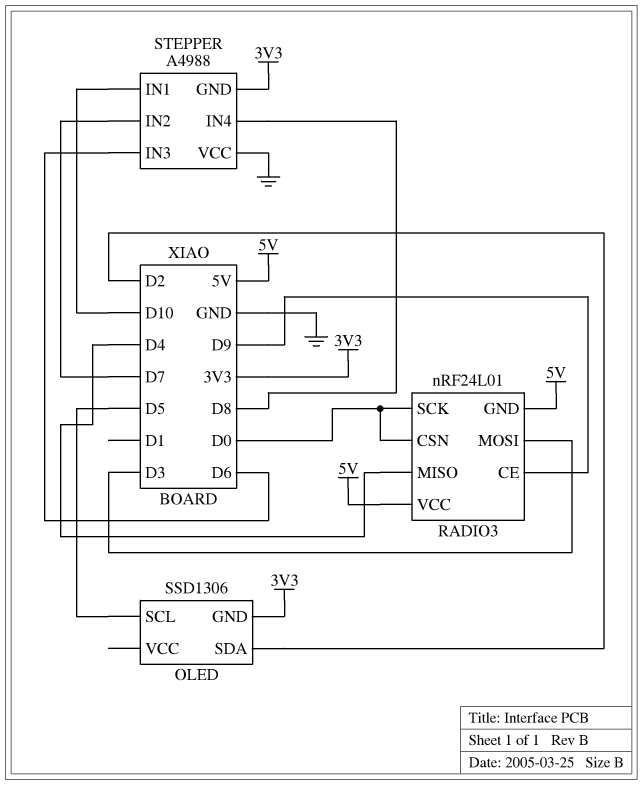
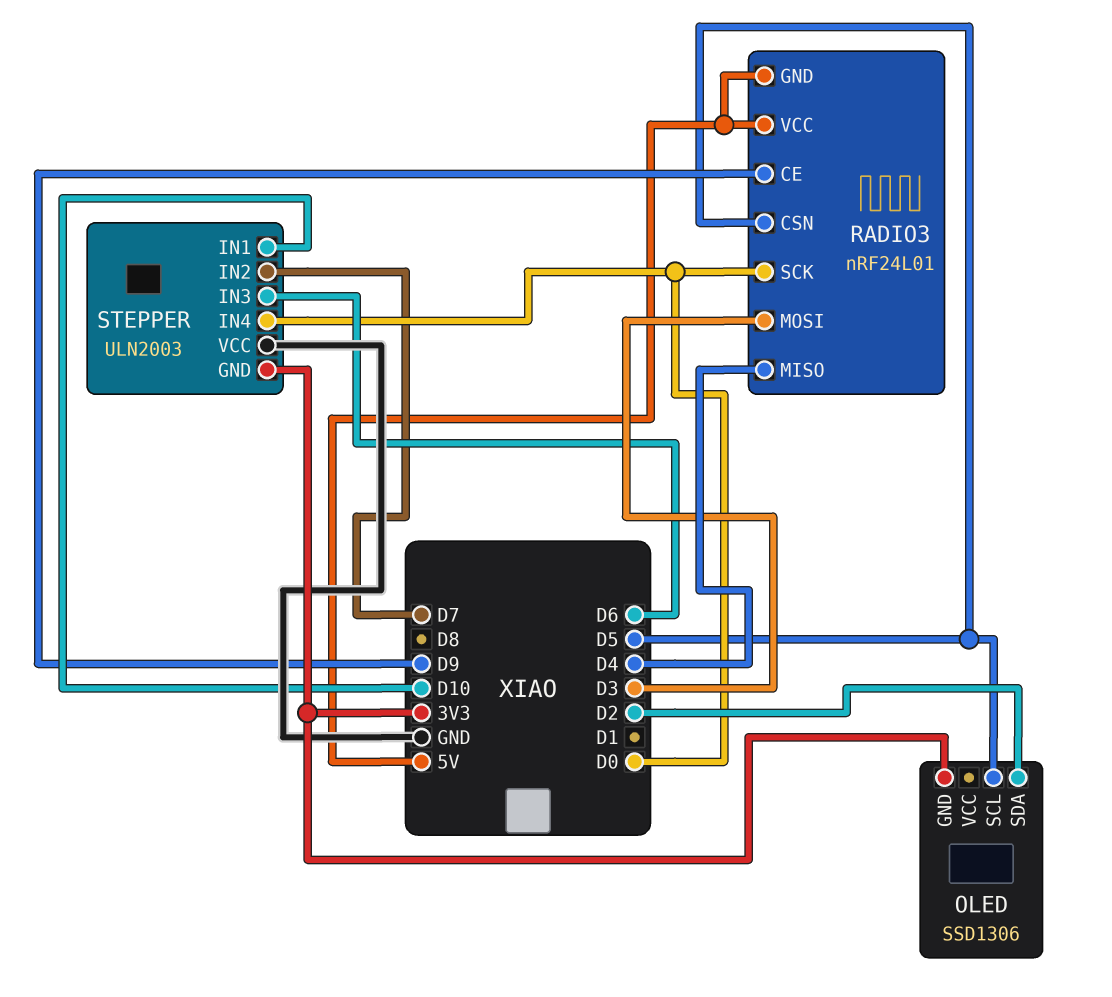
RADIO3 pin CSN: D0 -> D5
STEPPER: A4988 -> ULN2003
STEPPER pin IN4: D8 -> D0

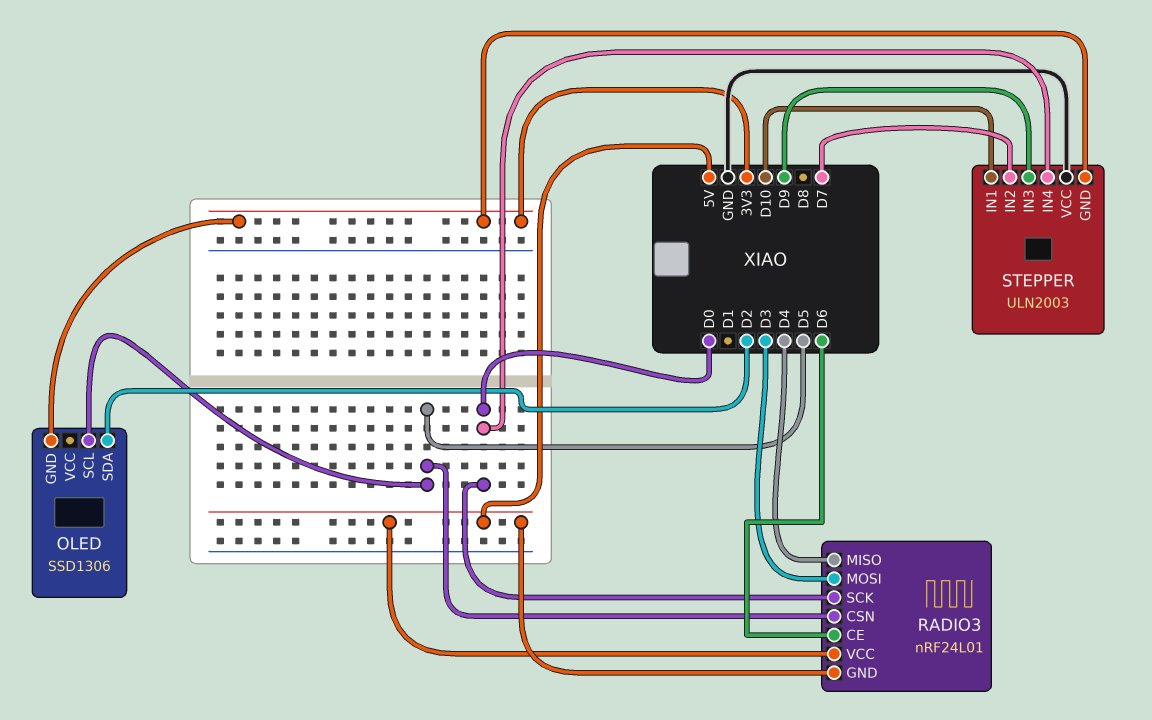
RADIO3 pin CE: D9 -> D6
STEPPER pin IN3: D6 -> D9

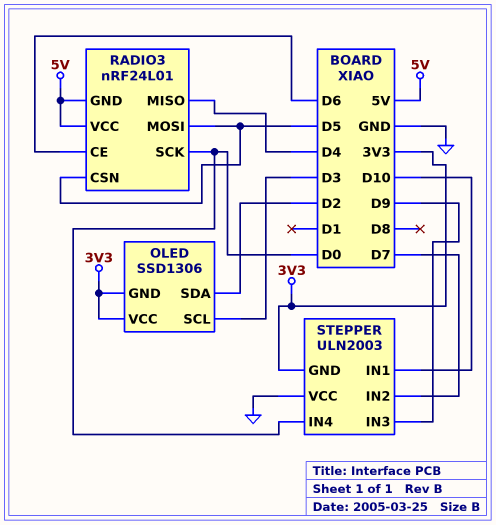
OLED pin SCL: D5 -> D3
OLED pin VCC: none -> 3V3
RADIO3 pin MOSI: D3 -> D5

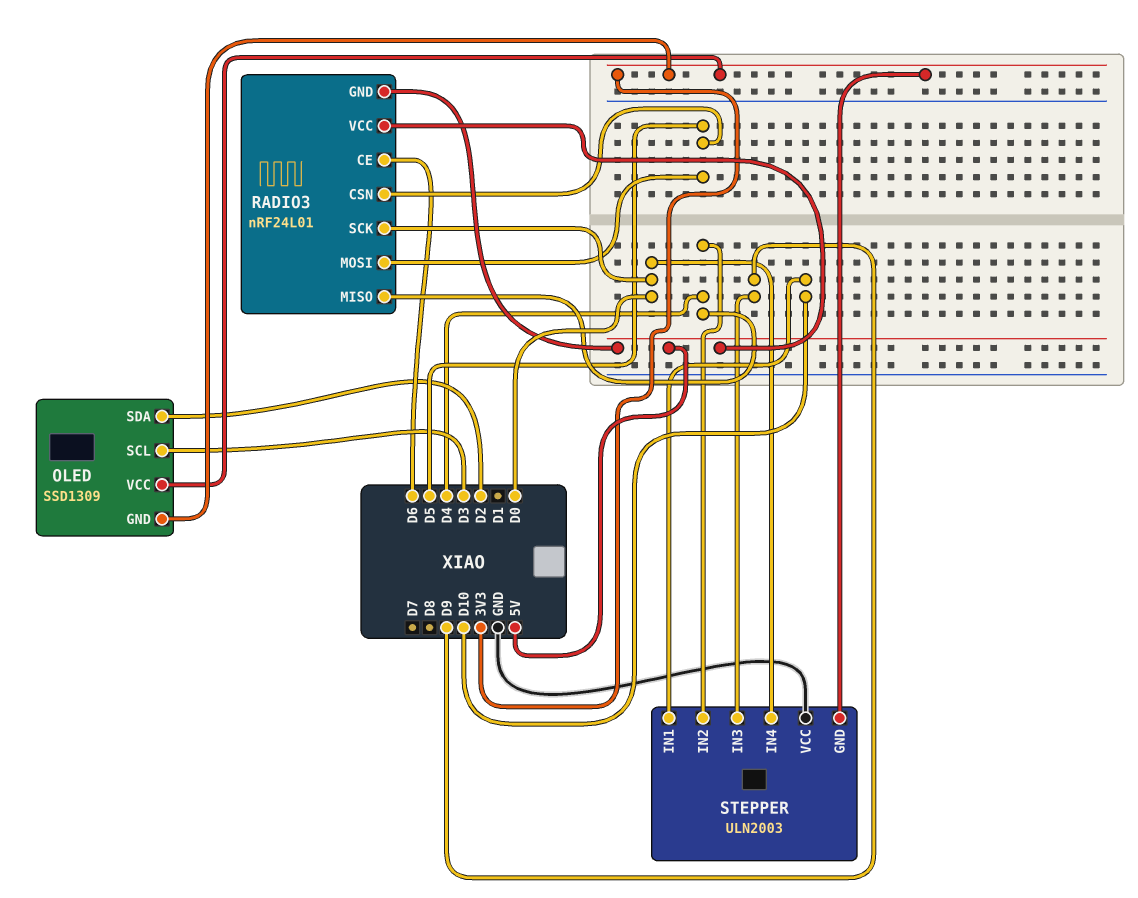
OLED: SSD1306 -> SSD1309
STEPPER pin IN2: D7 -> D4

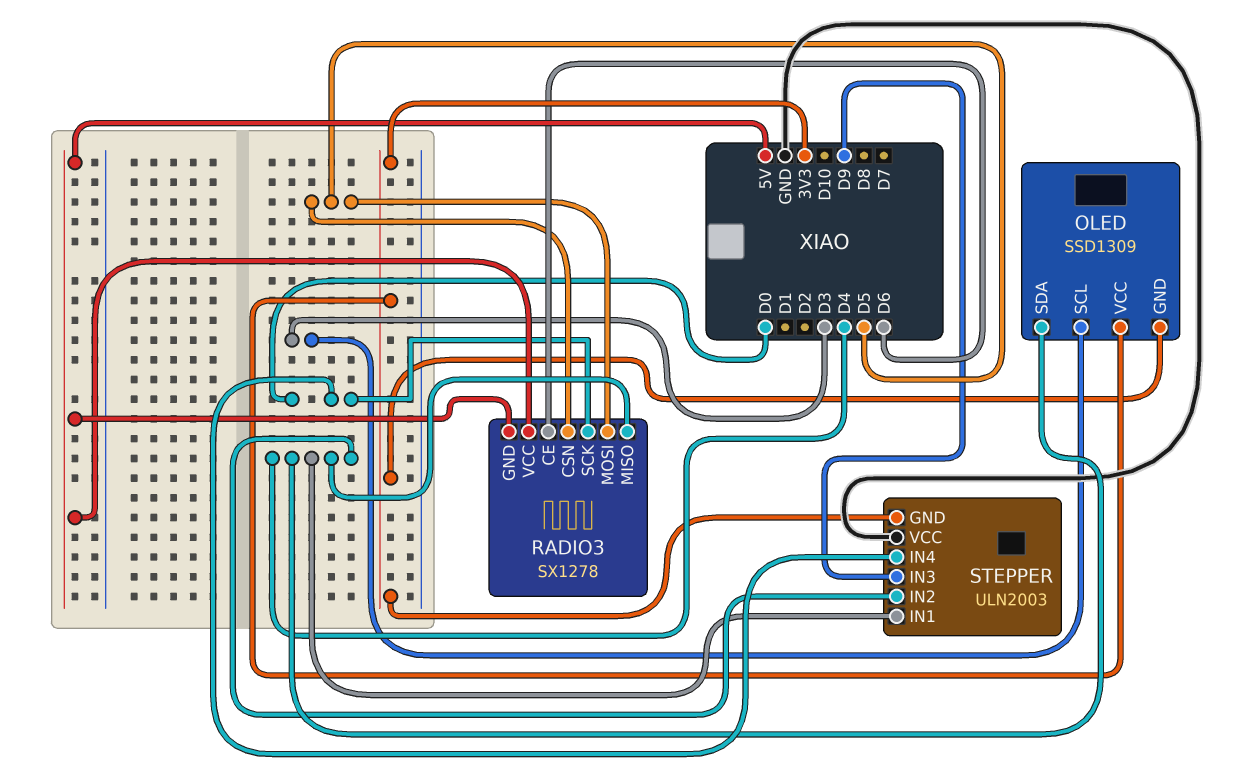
OLED pin SDA: D2 -> D4
RADIO3: nRF24L01 -> SX1278
STEPPER pin IN1: D10 -> D4

